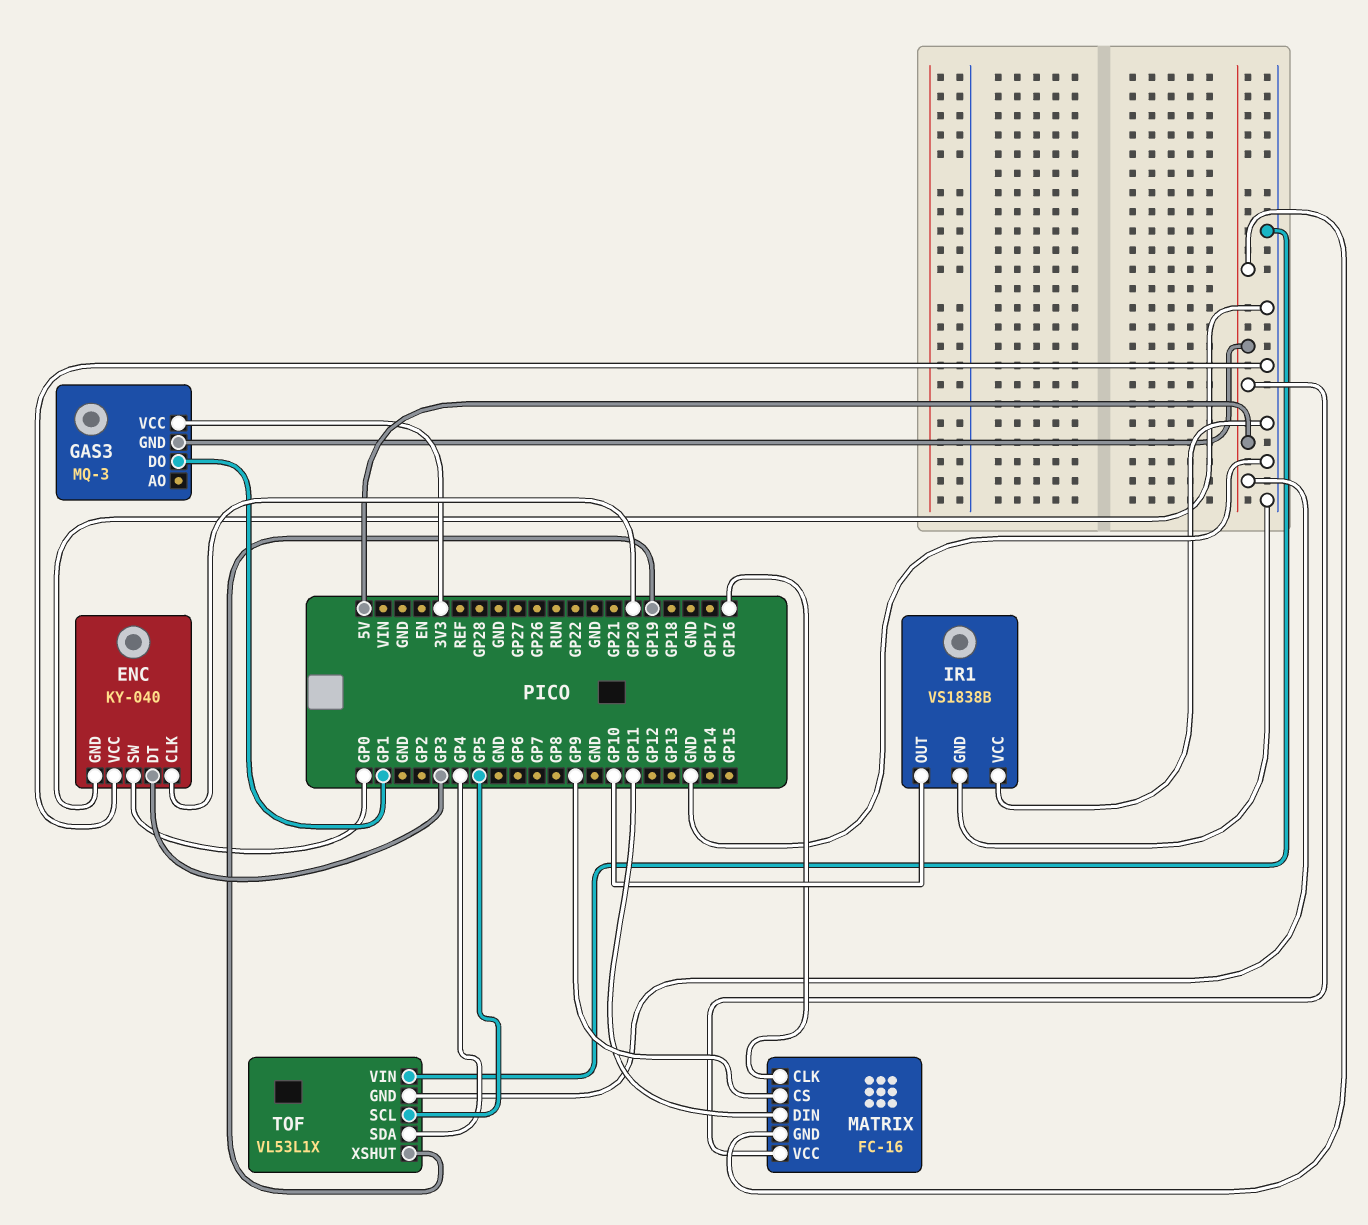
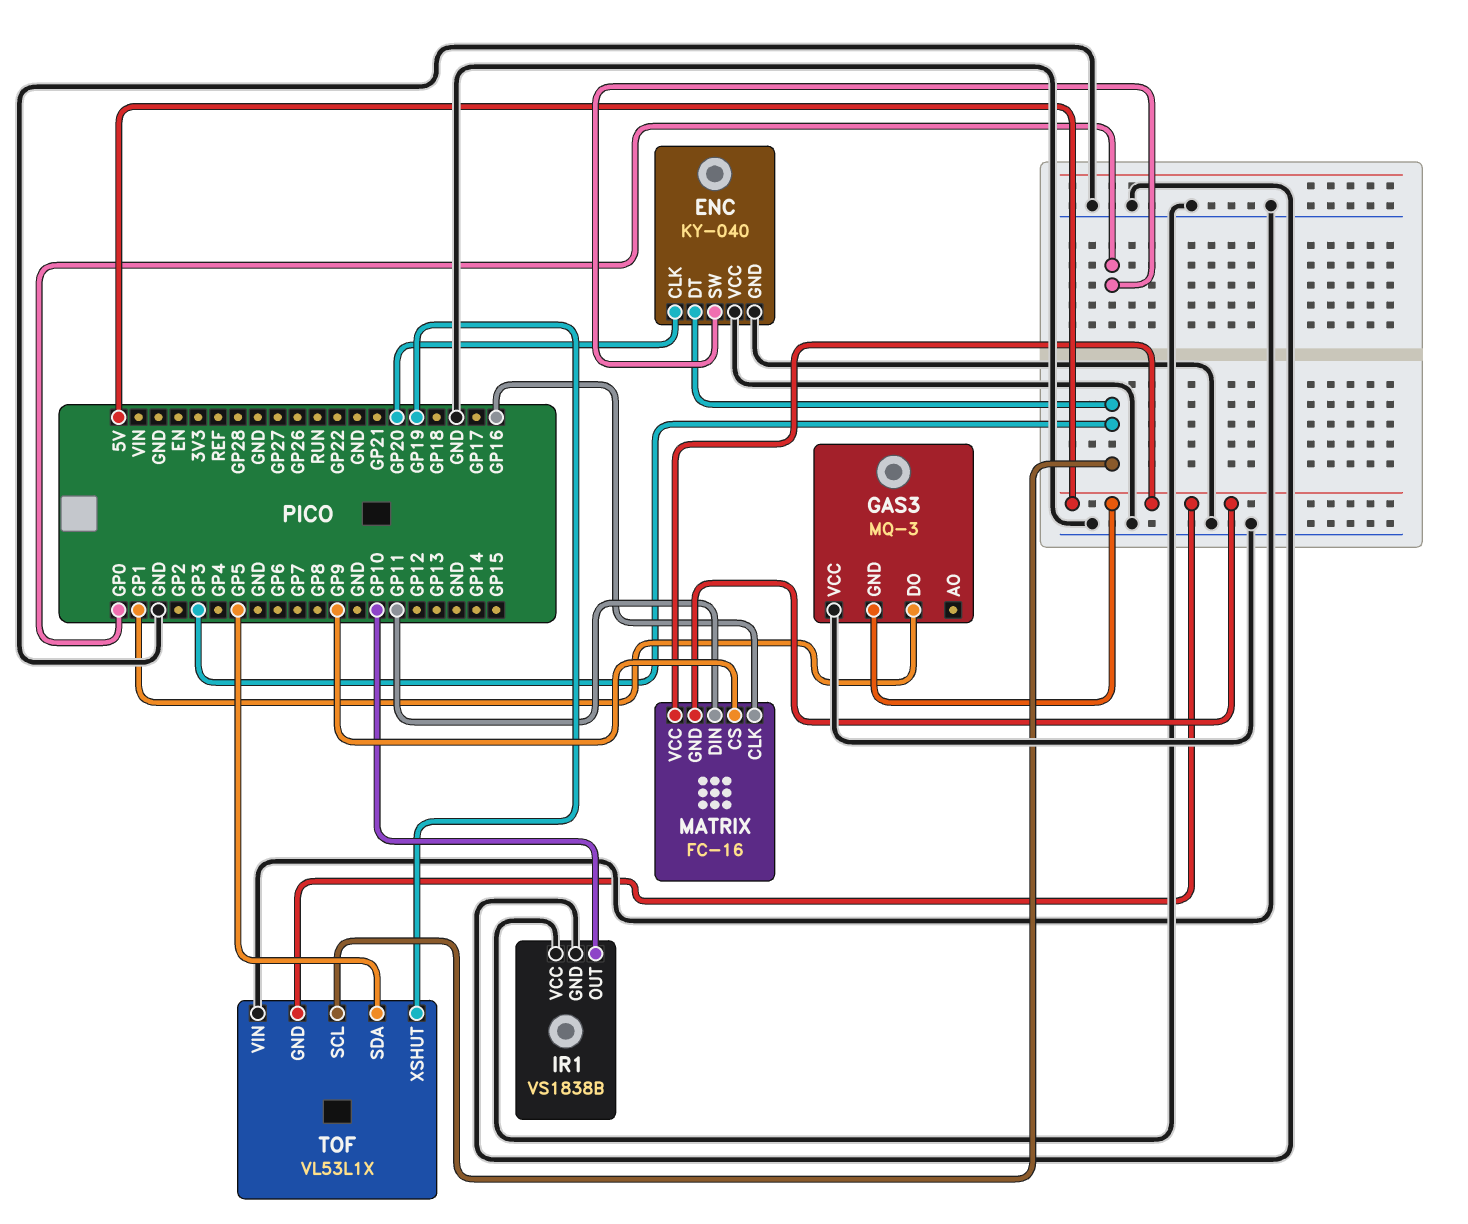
GAS3 pin VCC: 3V3 -> GND
TOF pin SCL: GP5 -> GP3
TOF pin SDA: GP4 -> GP5

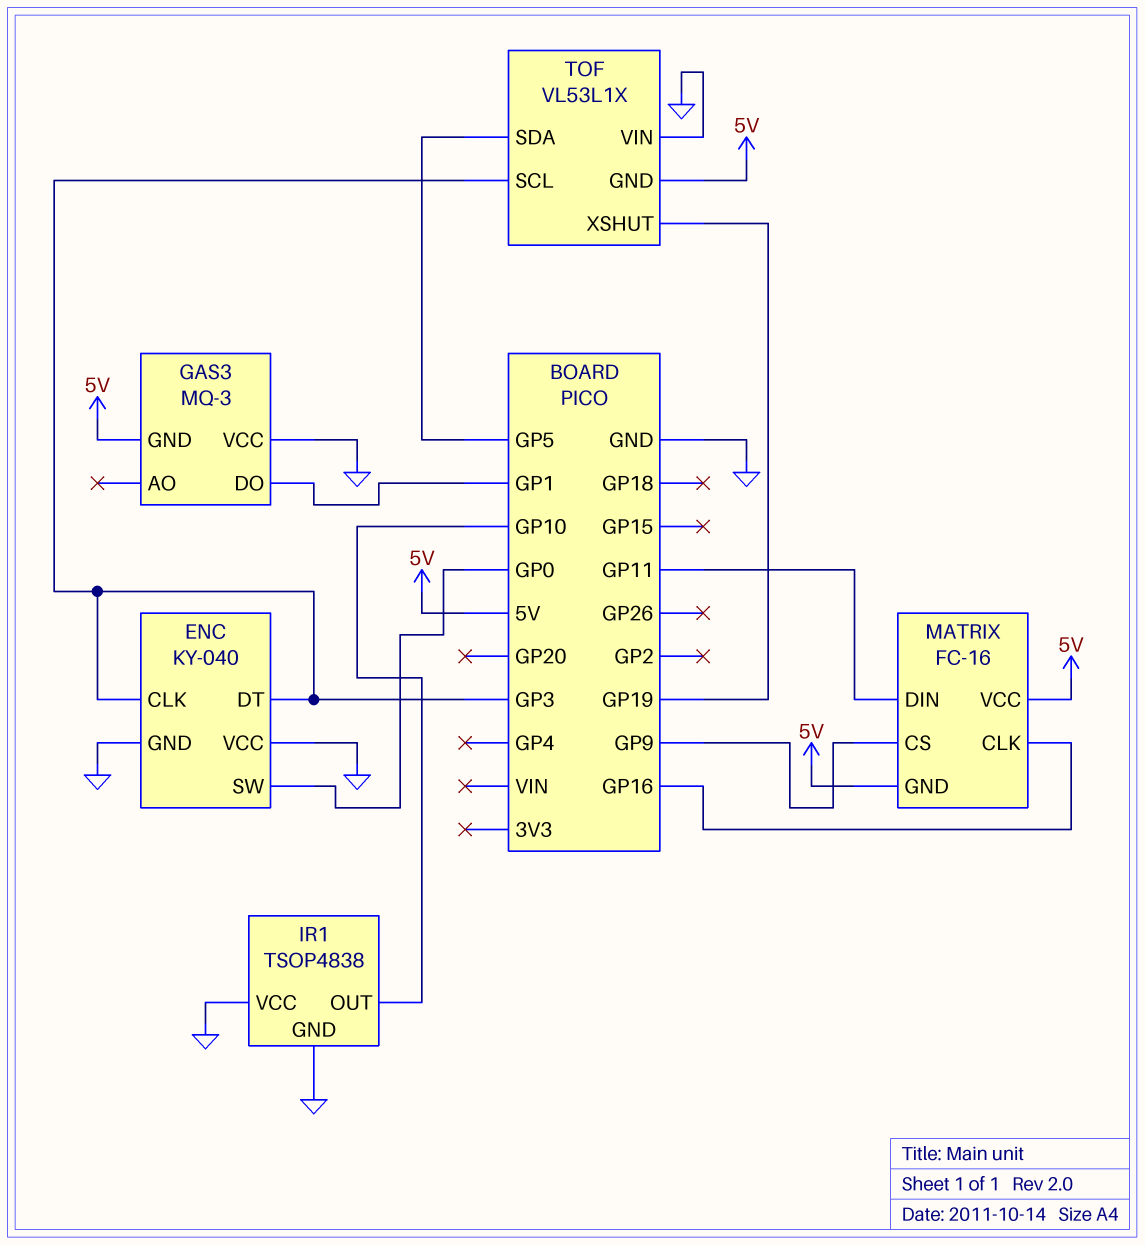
ENC pin CLK: GP20 -> GP3
IR1: VS1838B -> TSOP4838

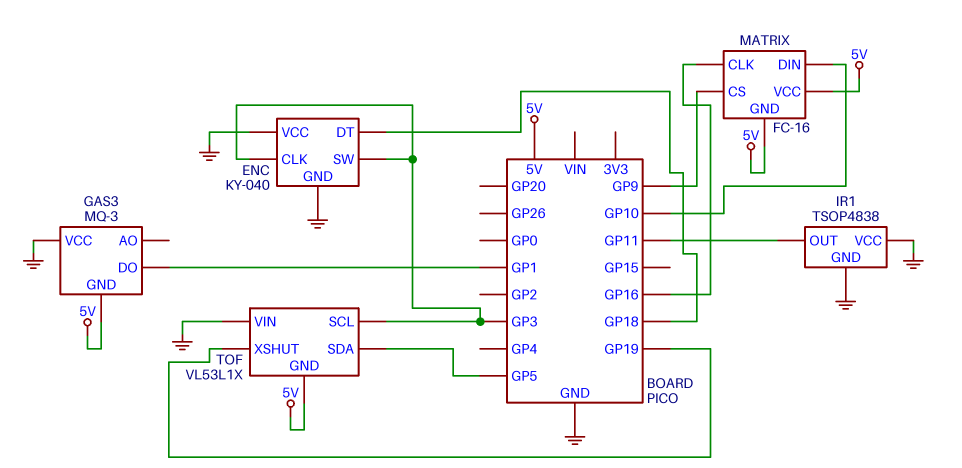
ENC pin DT: GP3 -> GP18
ENC pin SW: GP0 -> GP3
IR1 pin OUT: GP10 -> GP11
MATRIX pin DIN: GP11 -> GP10

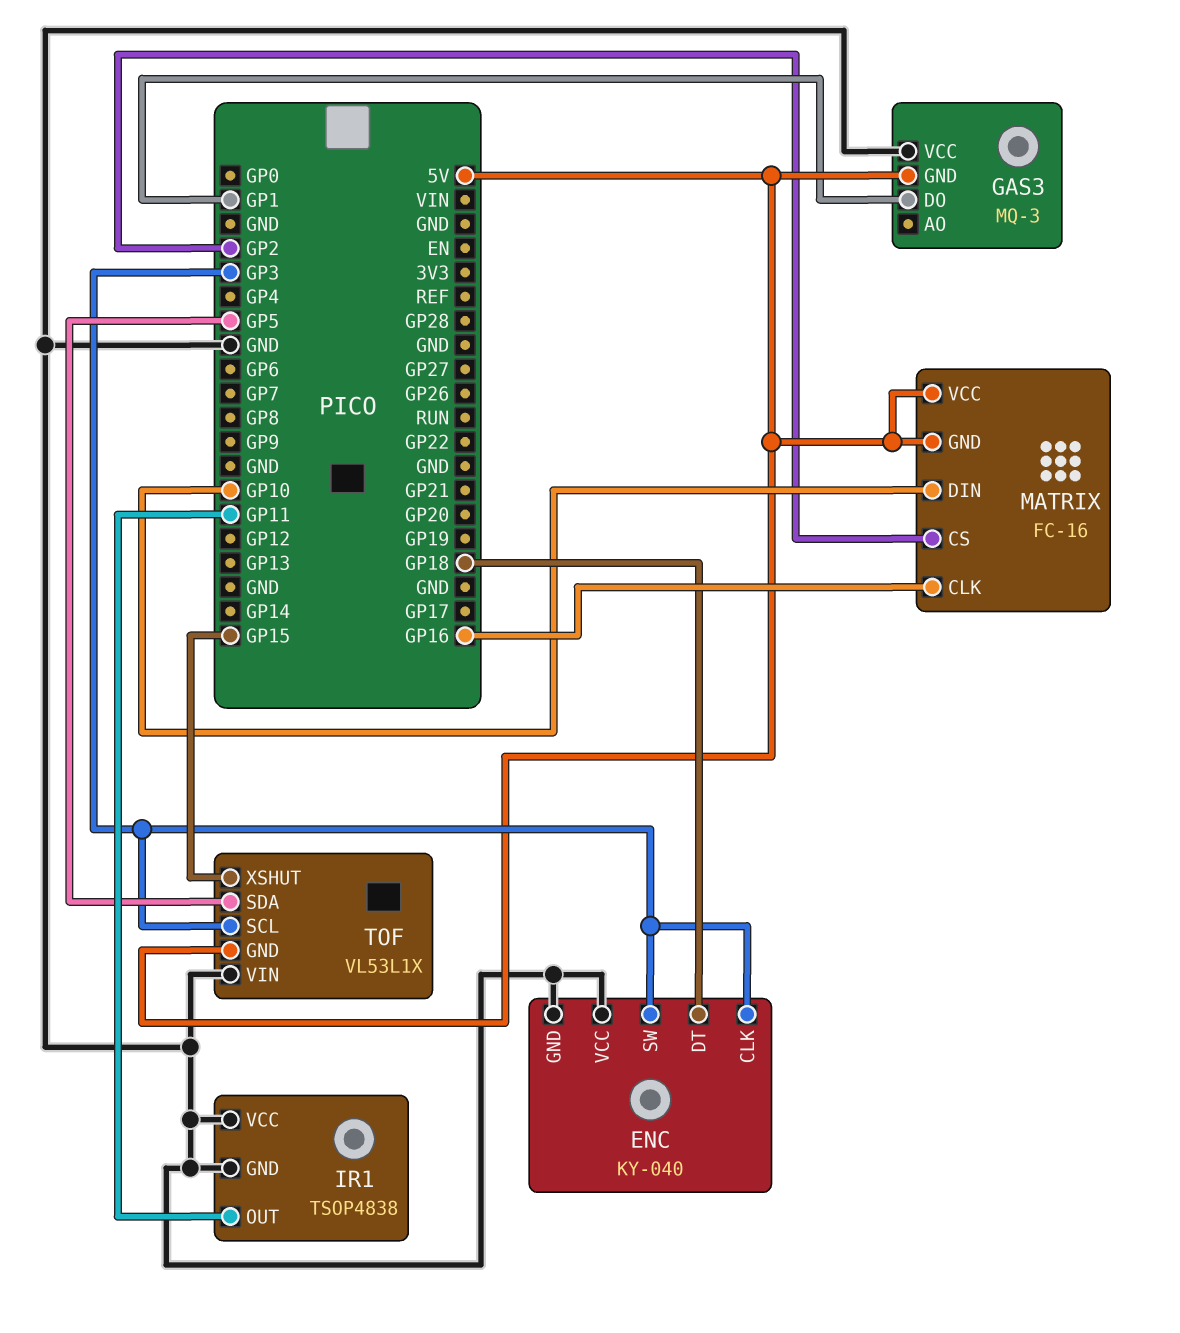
MATRIX pin CS: GP9 -> GP2
TOF pin XSHUT: GP19 -> GP15

